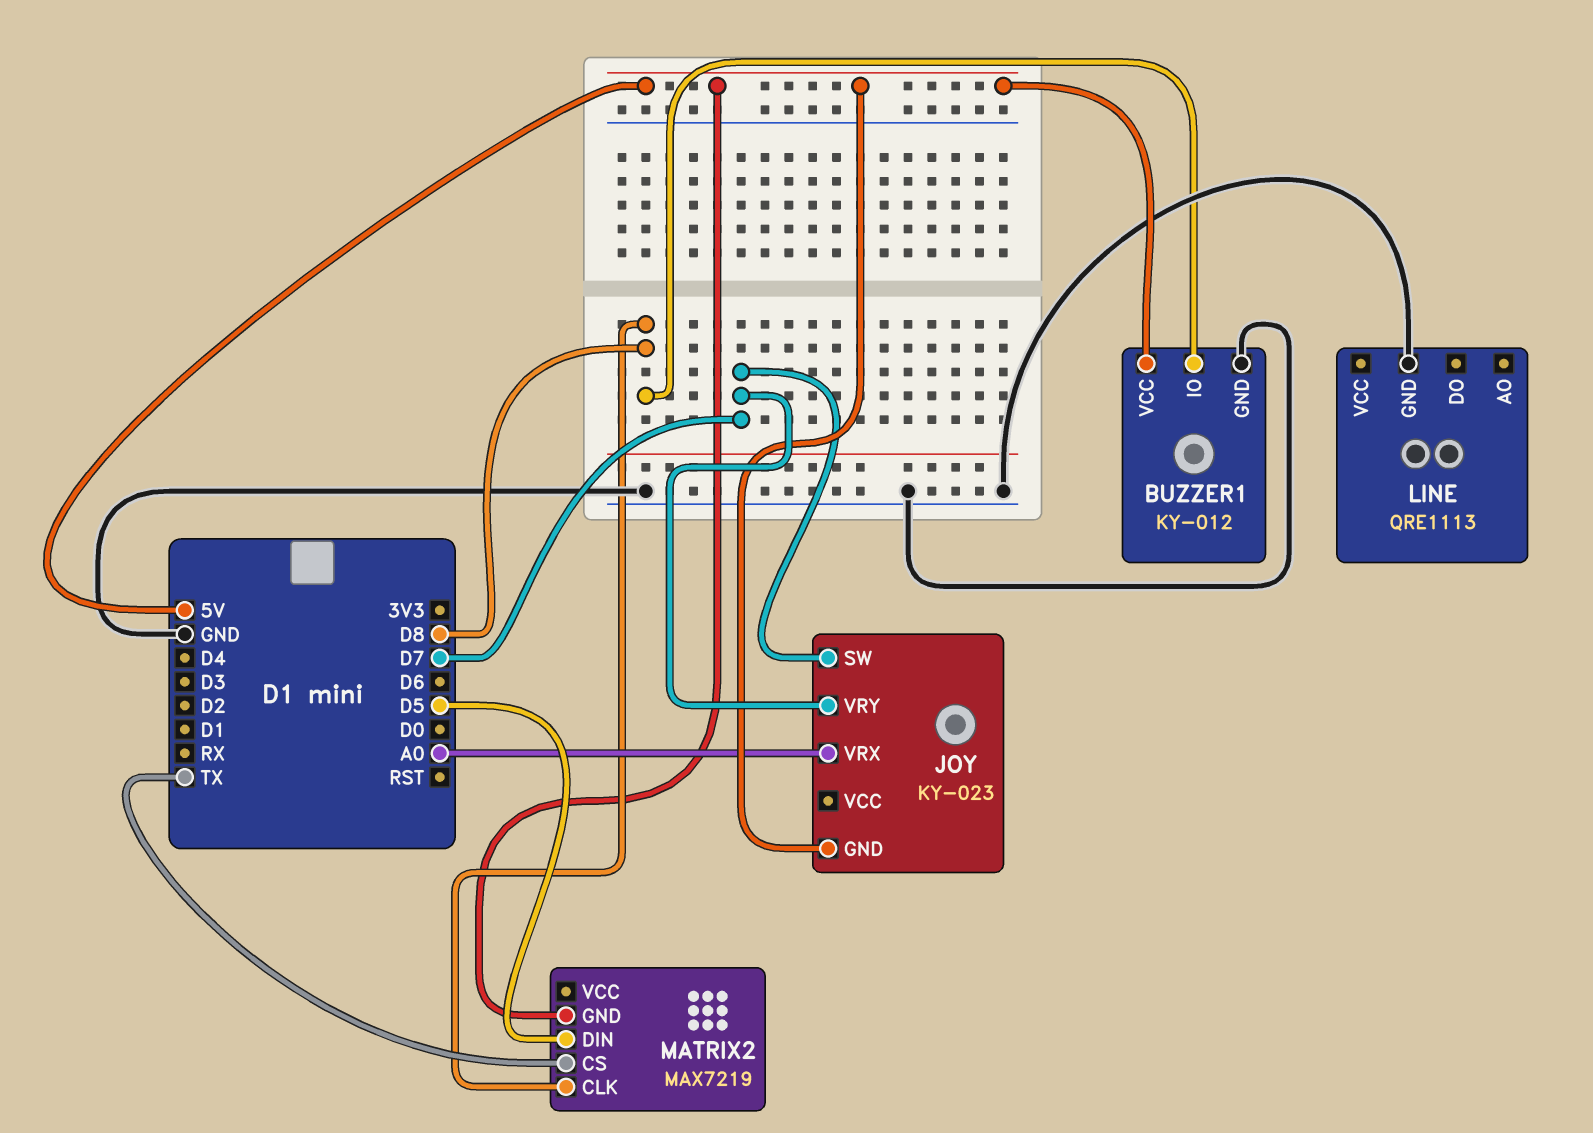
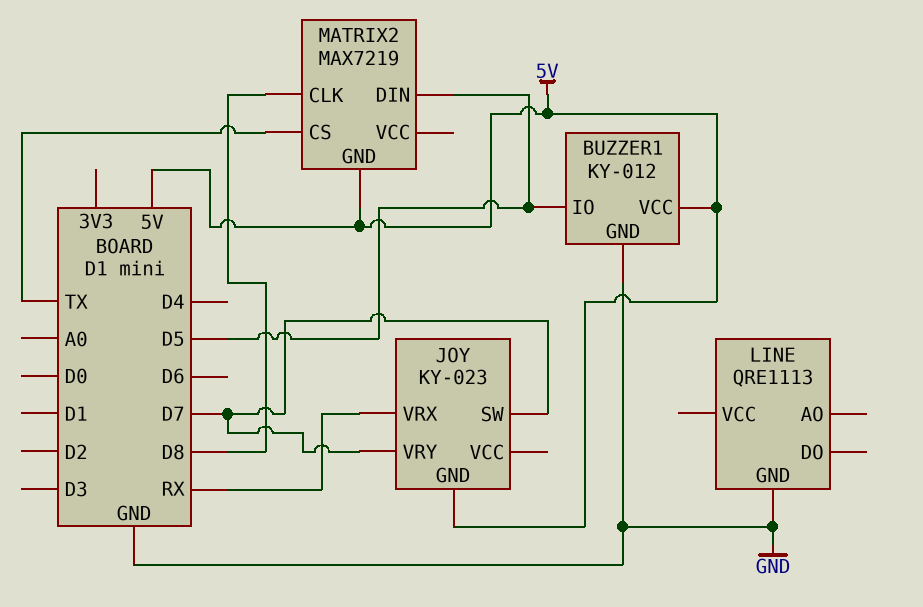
BUZZER1 pin IO: D8 -> D5
JOY pin VRX: A0 -> RX

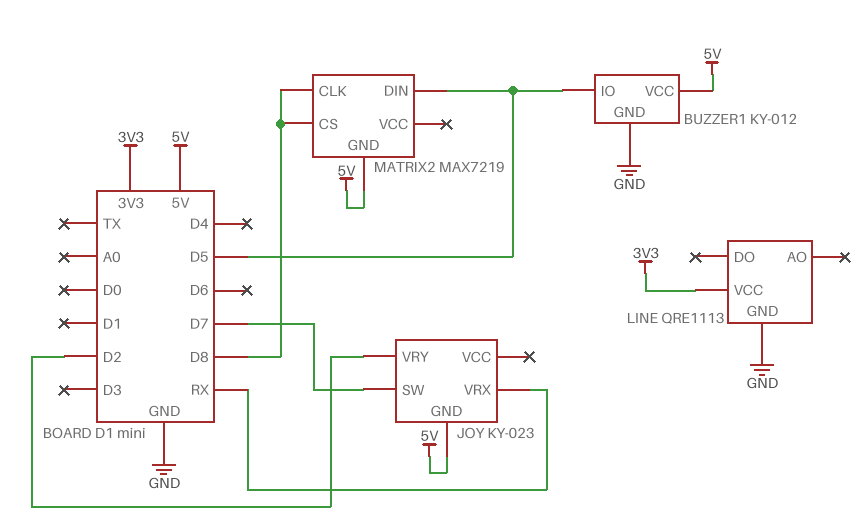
JOY pin VRY: D7 -> D2
LINE pin VCC: none -> 3V3
MATRIX2 pin CS: TX -> D8

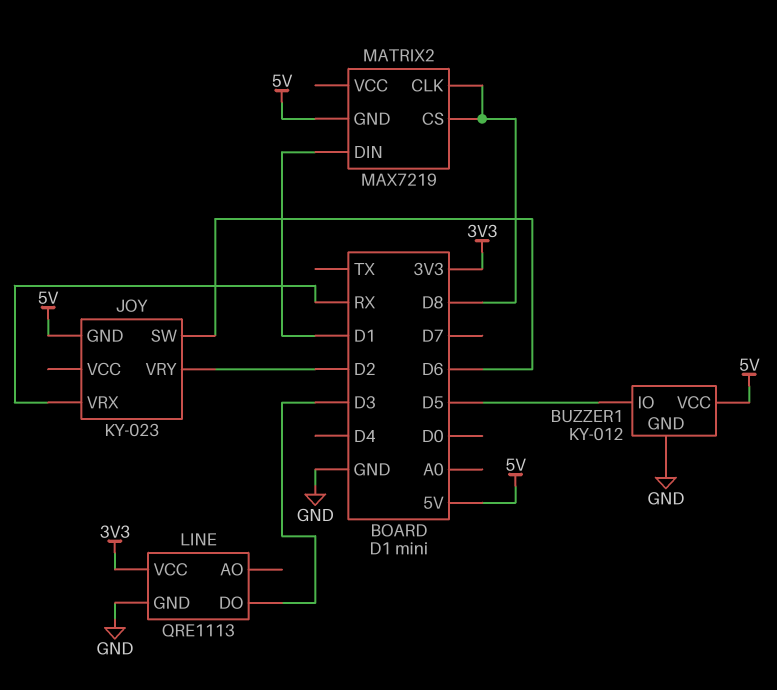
JOY pin SW: D7 -> D6
LINE pin DO: none -> D3
MATRIX2 pin DIN: D5 -> D1

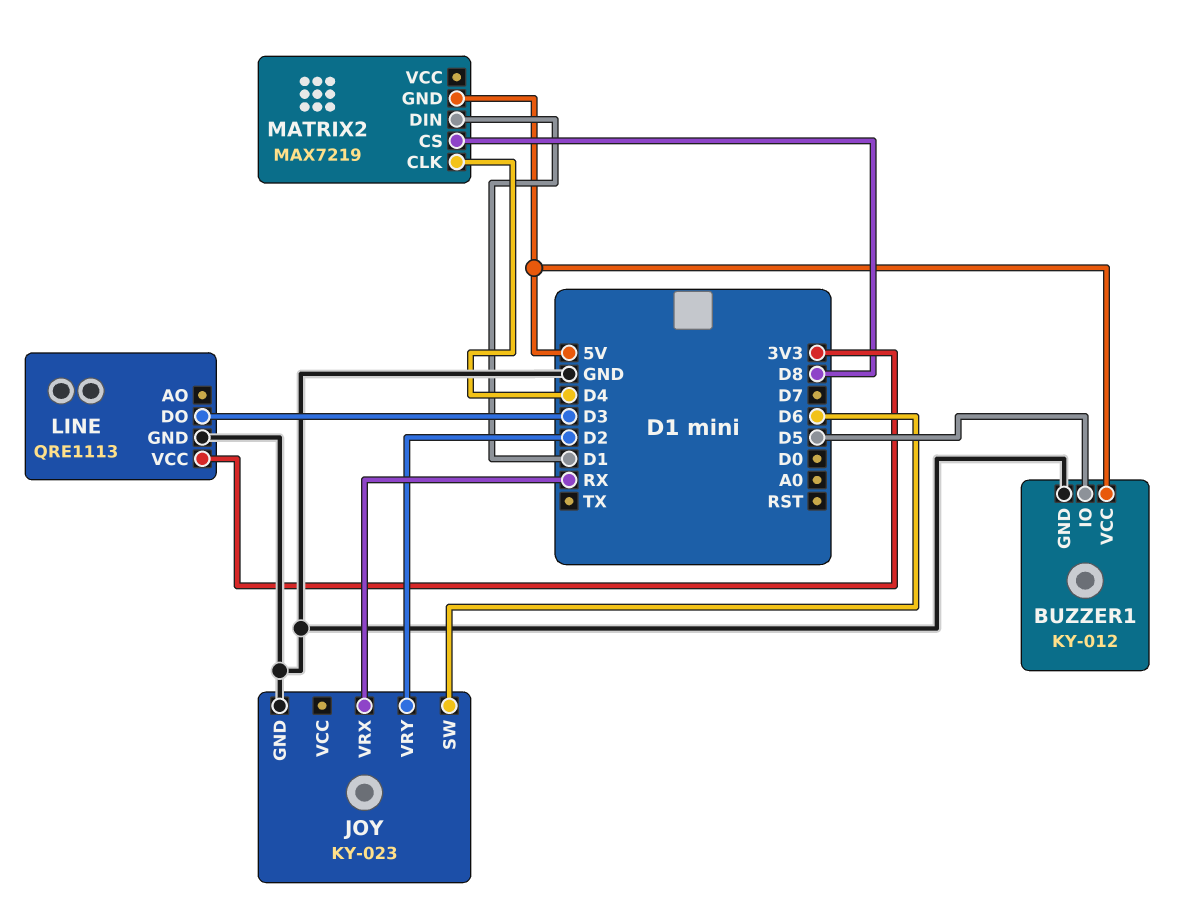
JOY pin GND: 5V -> GND
MATRIX2 pin CLK: D8 -> D4

